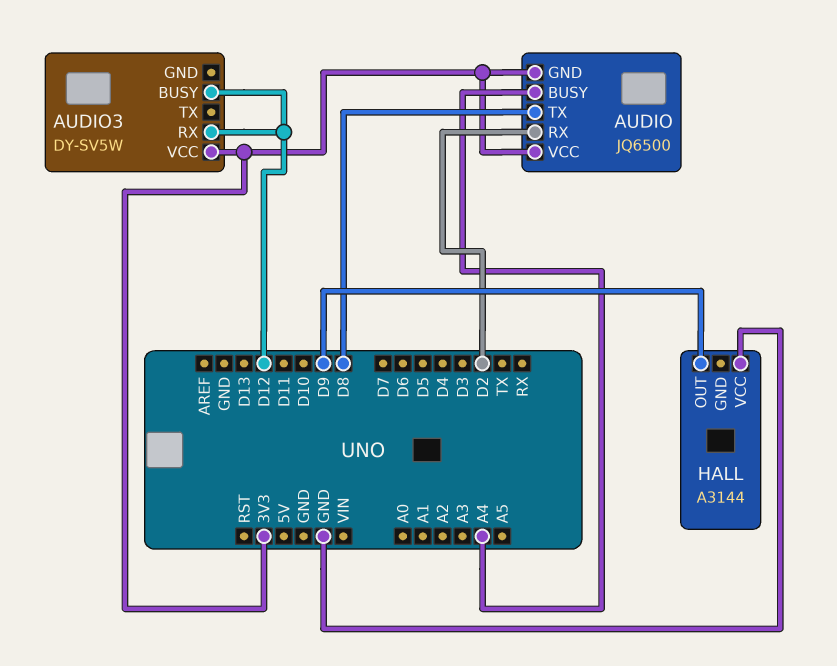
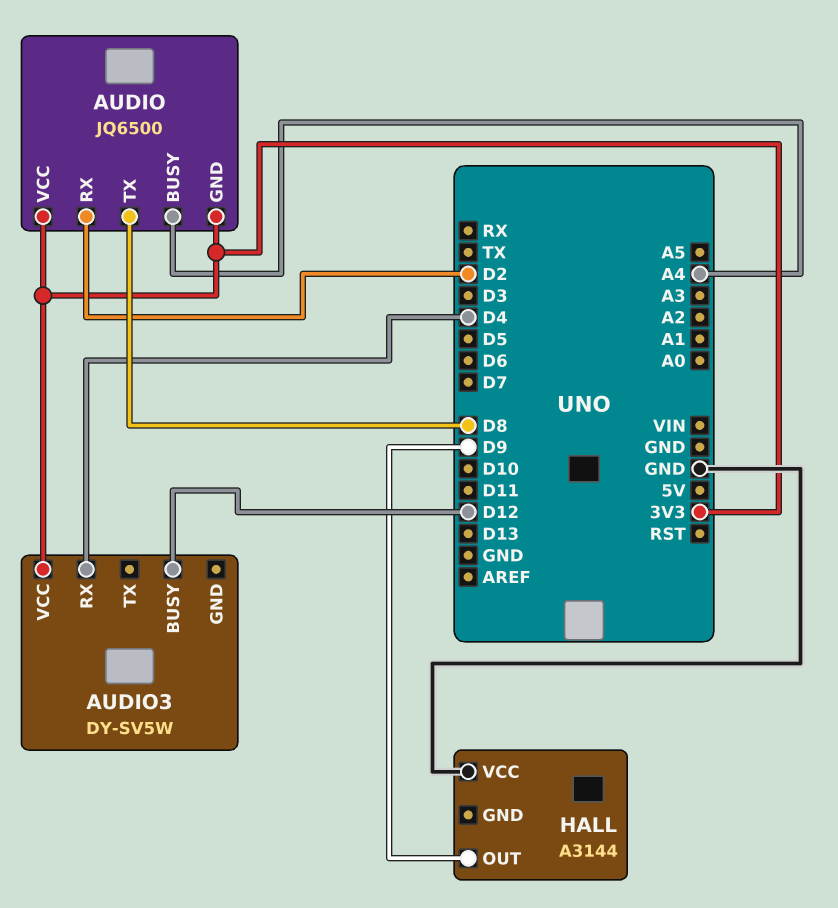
AUDIO3 pin RX: D12 -> D4

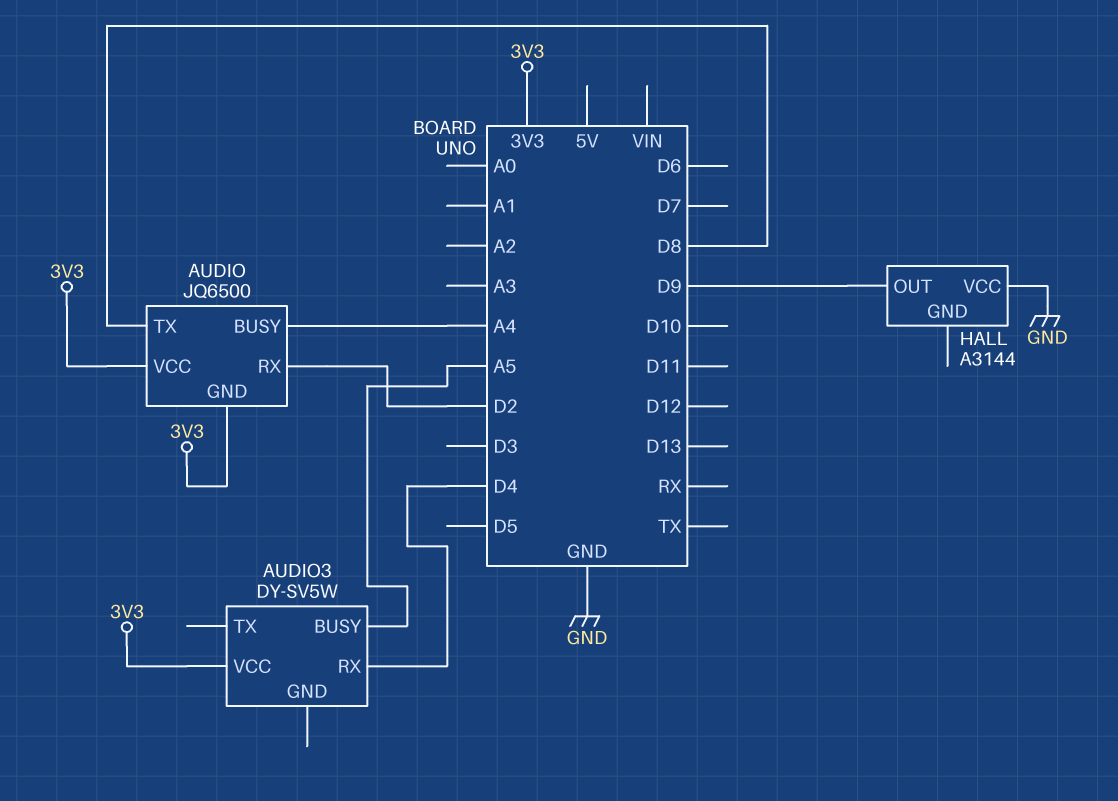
AUDIO3 pin BUSY: D12 -> A5

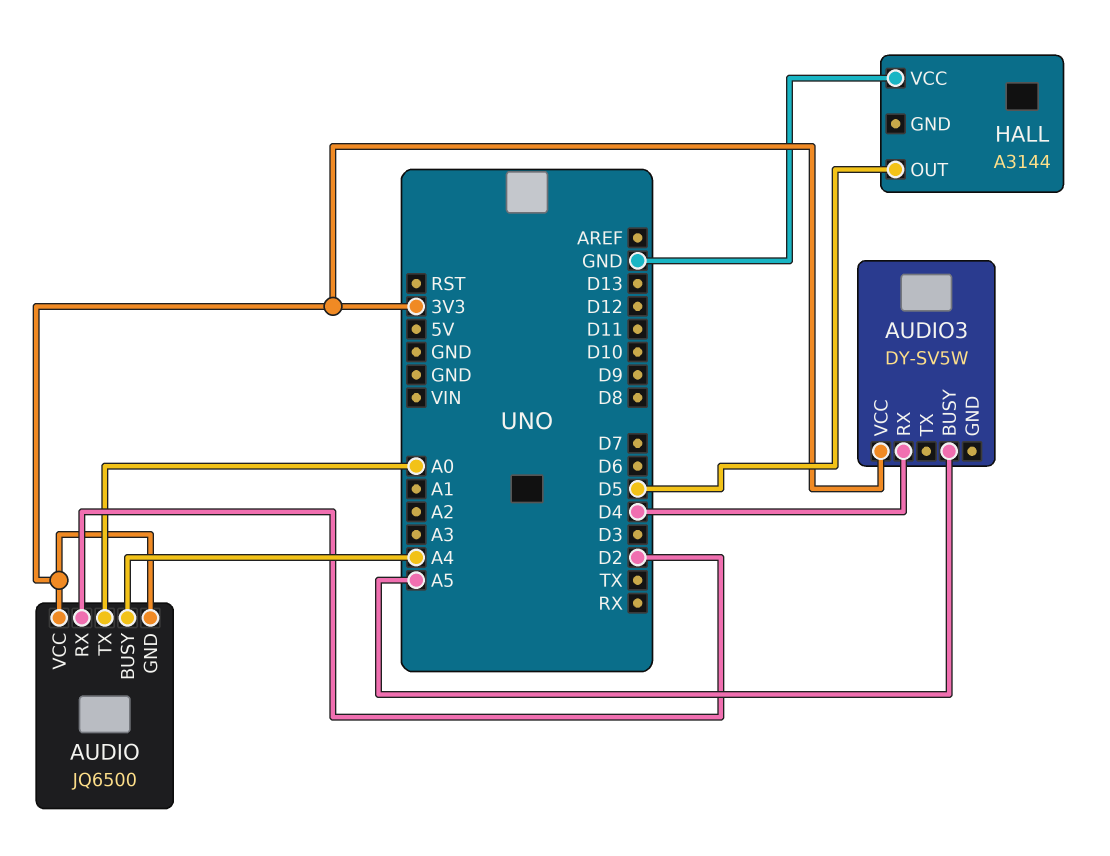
AUDIO pin TX: D8 -> A0
HALL pin OUT: D9 -> D5

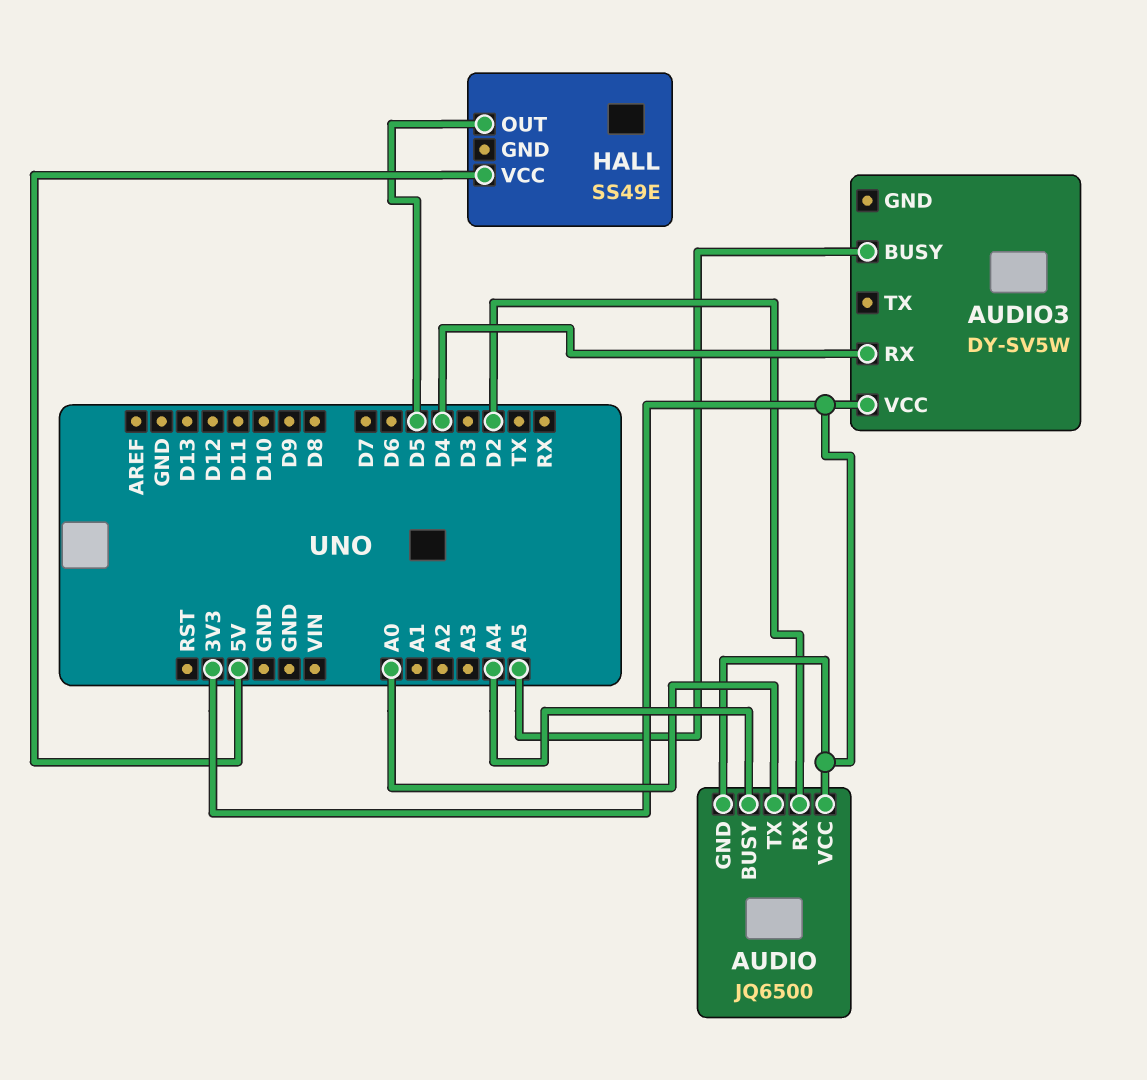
HALL: A3144 -> SS49E
HALL pin VCC: GND -> 5V

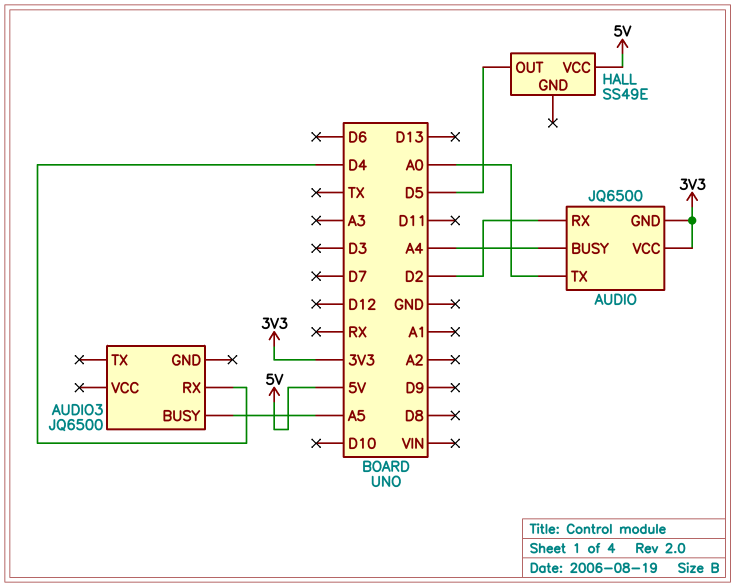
AUDIO3: DY-SV5W -> JQ6500
AUDIO3 pin VCC: 3V3 -> none

